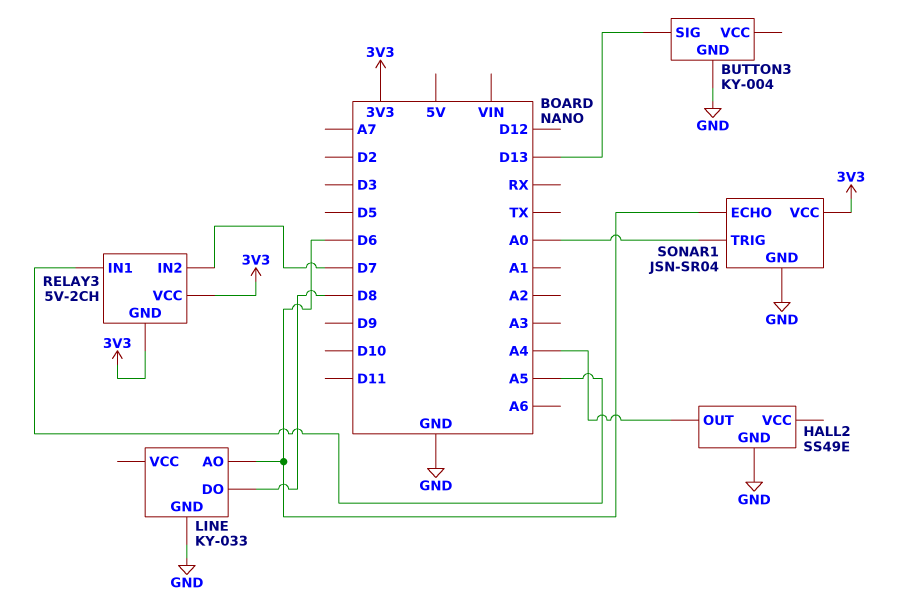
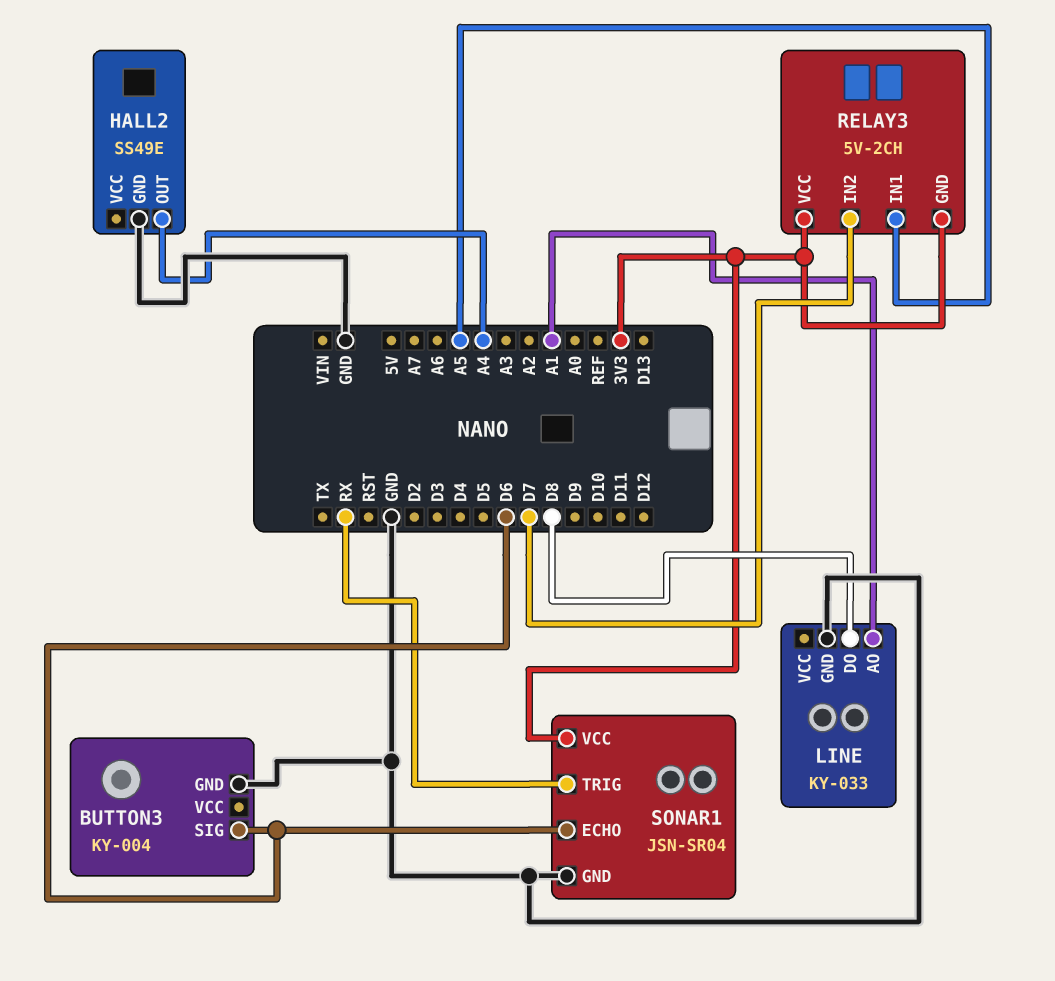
BUTTON3 pin SIG: D13 -> D6
LINE pin AO: D6 -> A1
SONAR1 pin TRIG: A0 -> RX

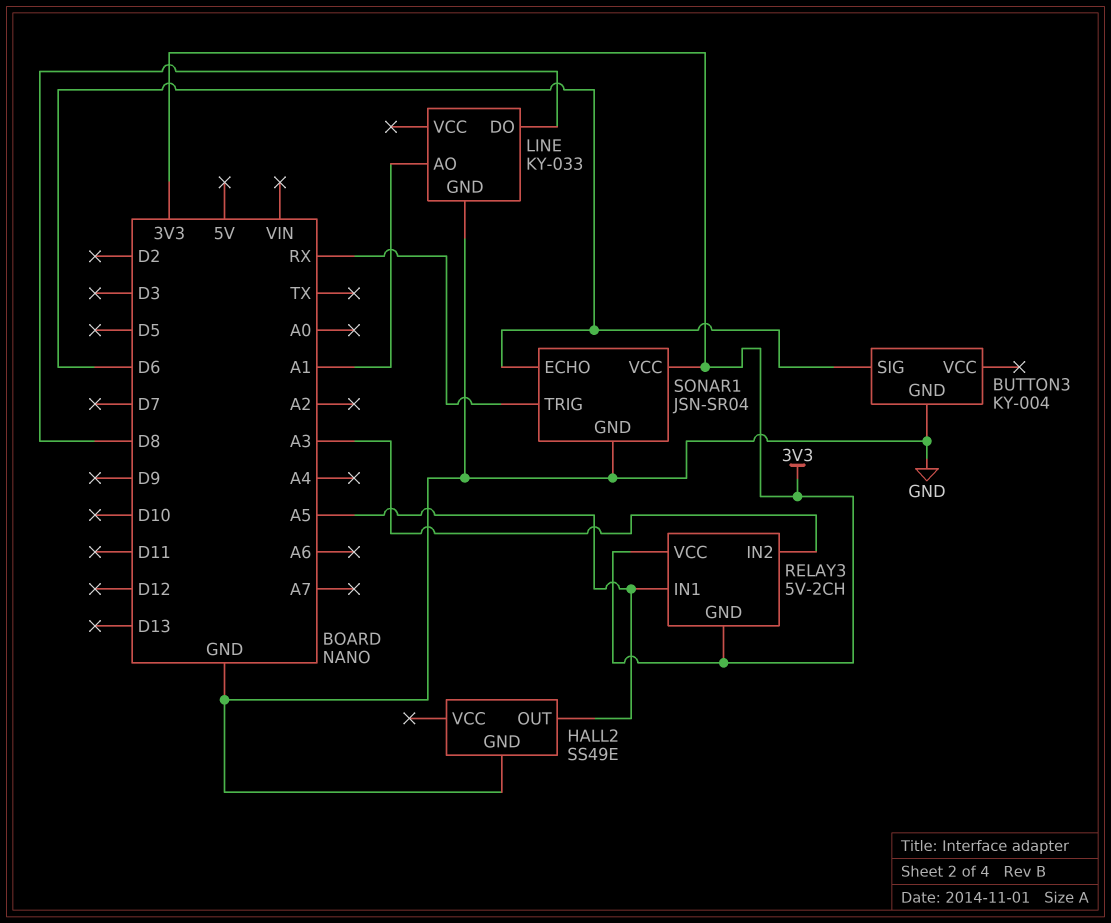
HALL2 pin OUT: A4 -> A5
RELAY3 pin IN2: D7 -> A3

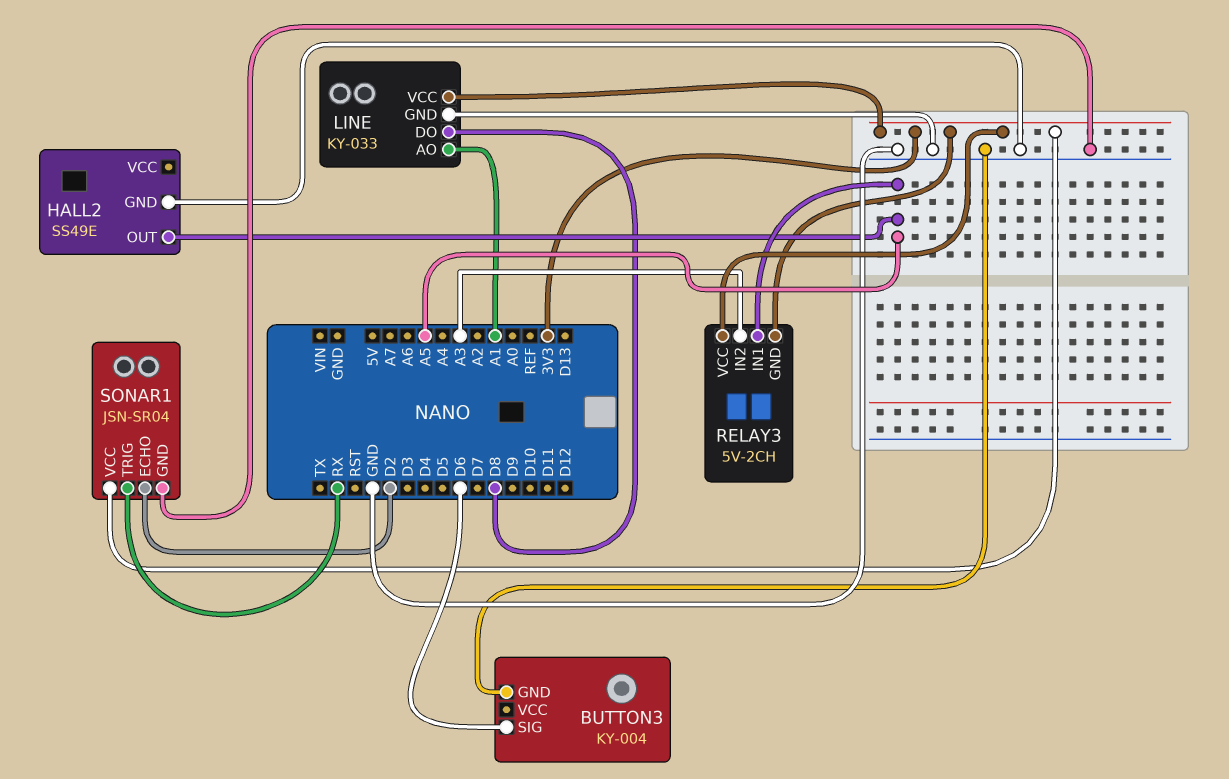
LINE pin VCC: none -> 3V3
SONAR1 pin ECHO: D6 -> D2

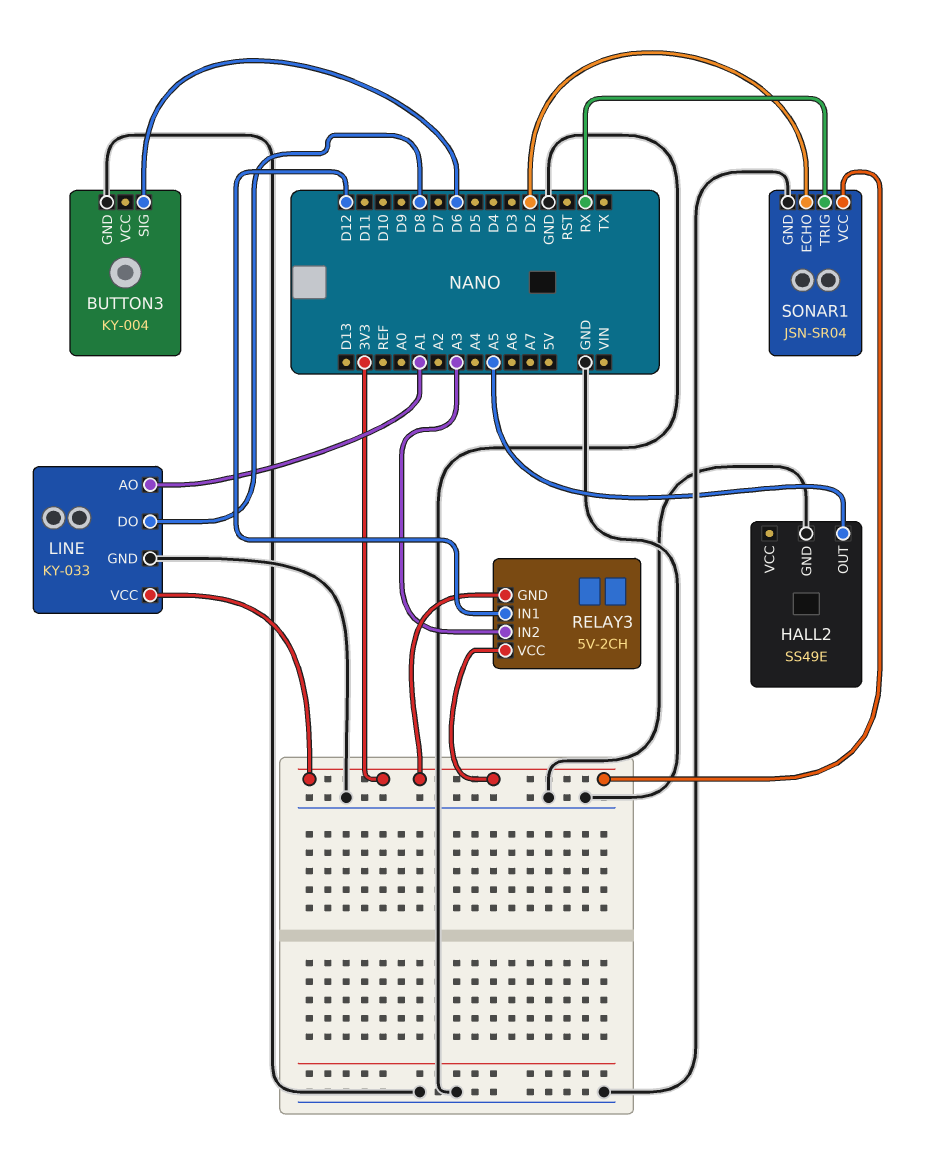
RELAY3 pin IN1: A5 -> D12

